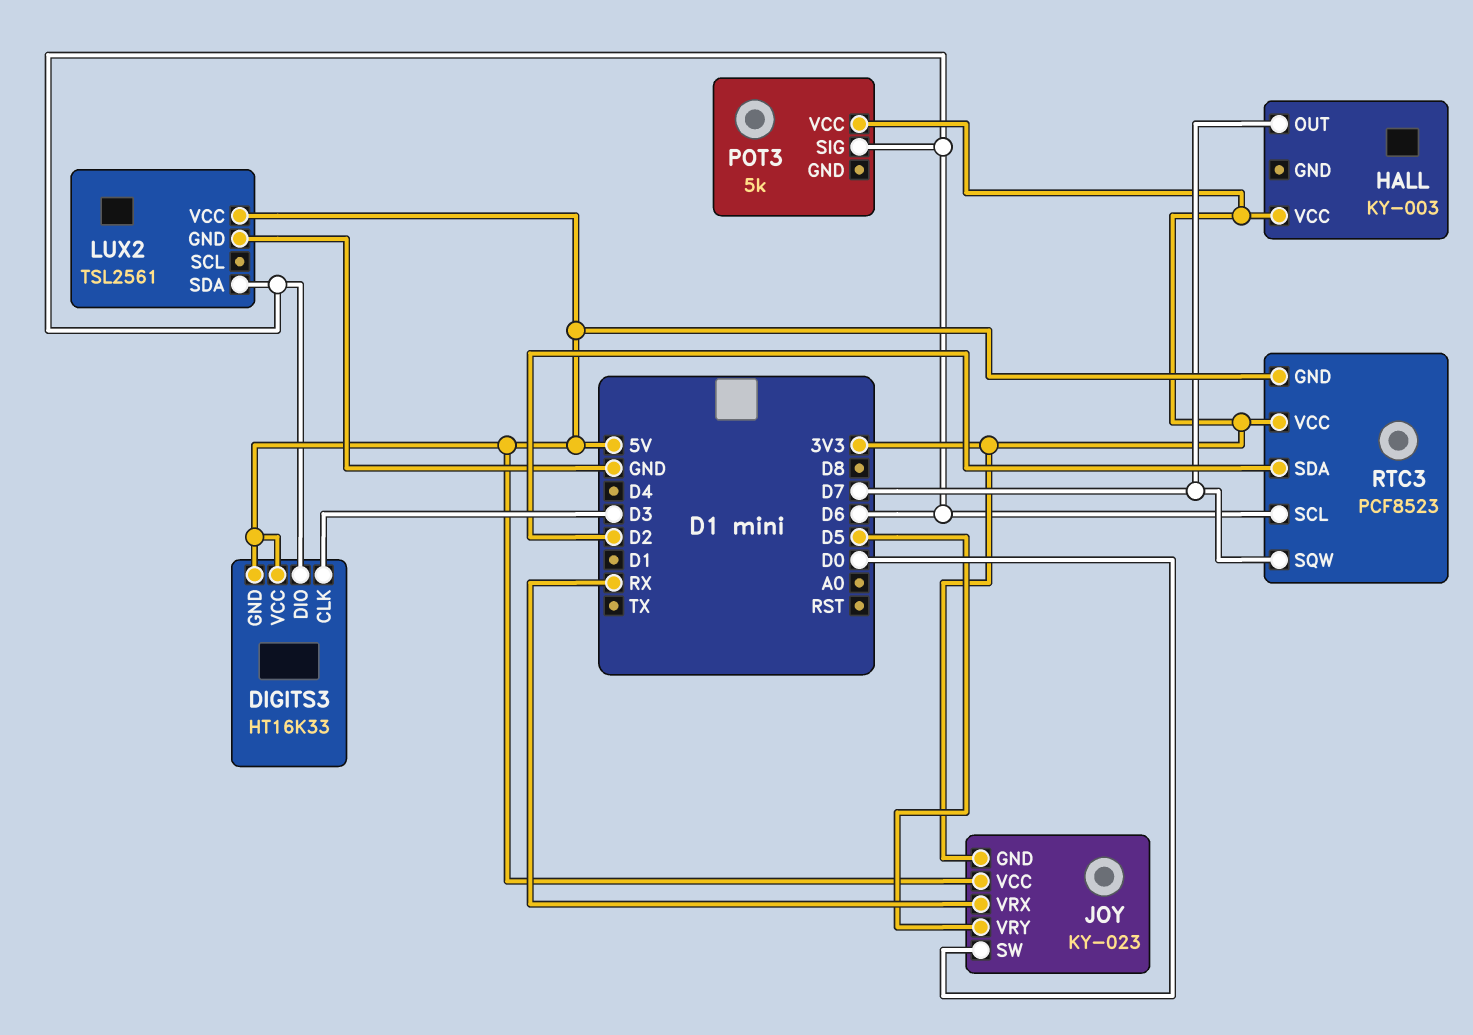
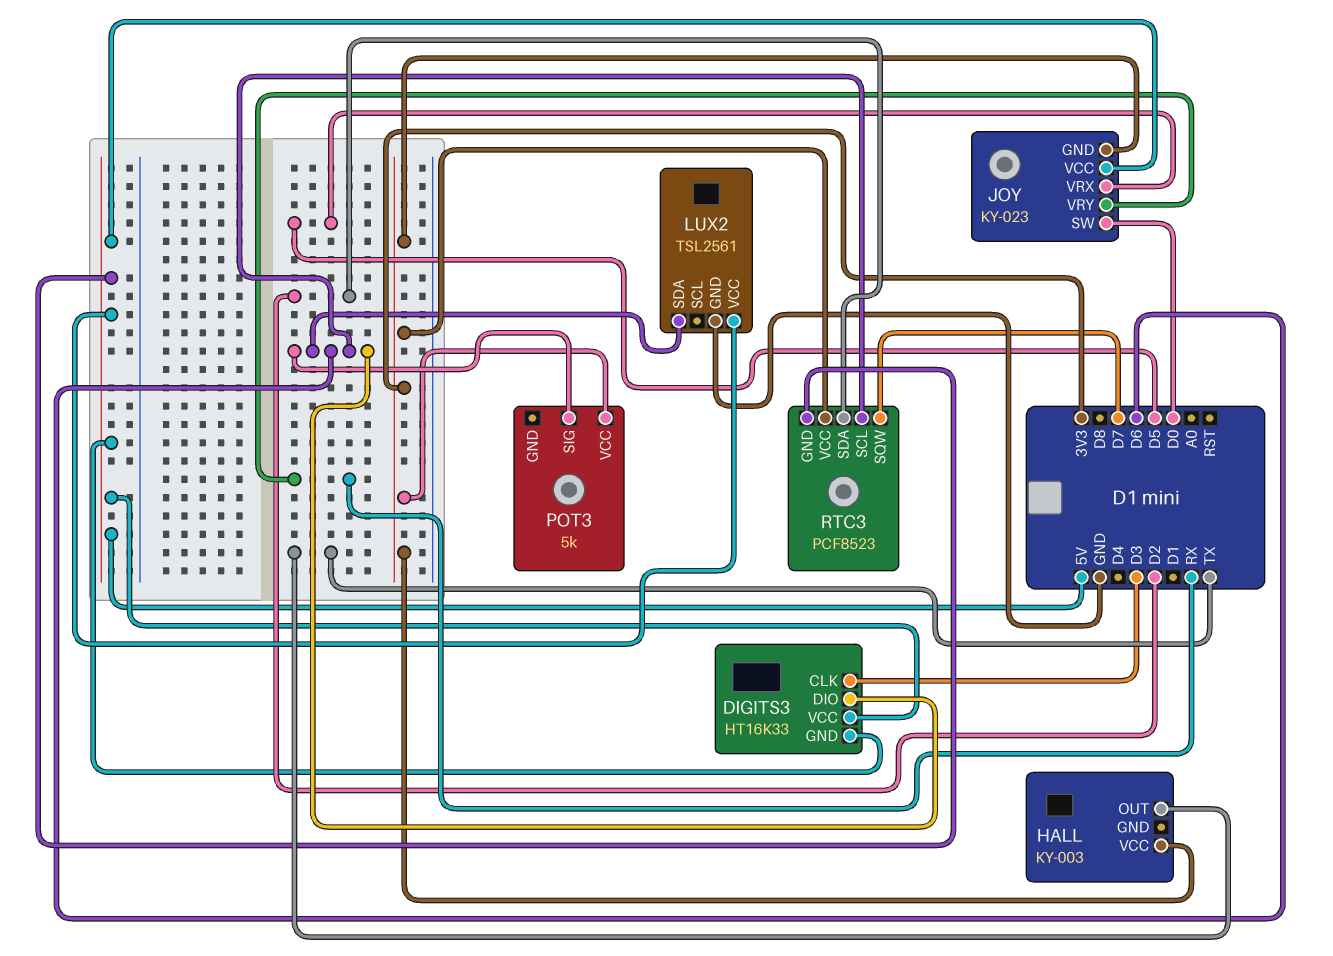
HALL pin OUT: D7 -> TX
JOY pin VRX: RX -> D5
JOY pin VRY: D5 -> RX

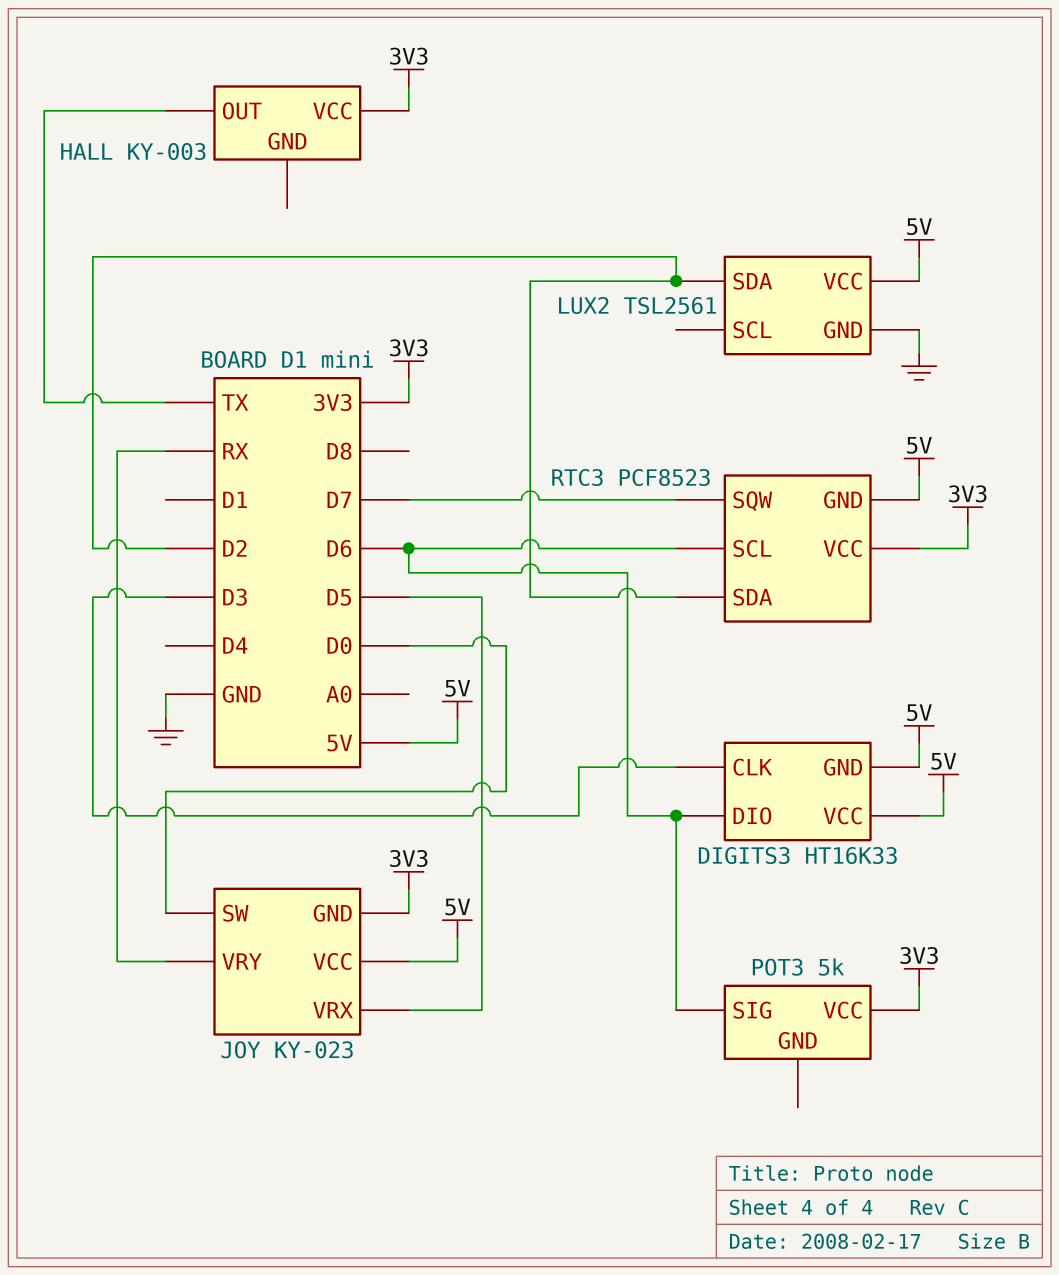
LUX2 pin SDA: D6 -> D2

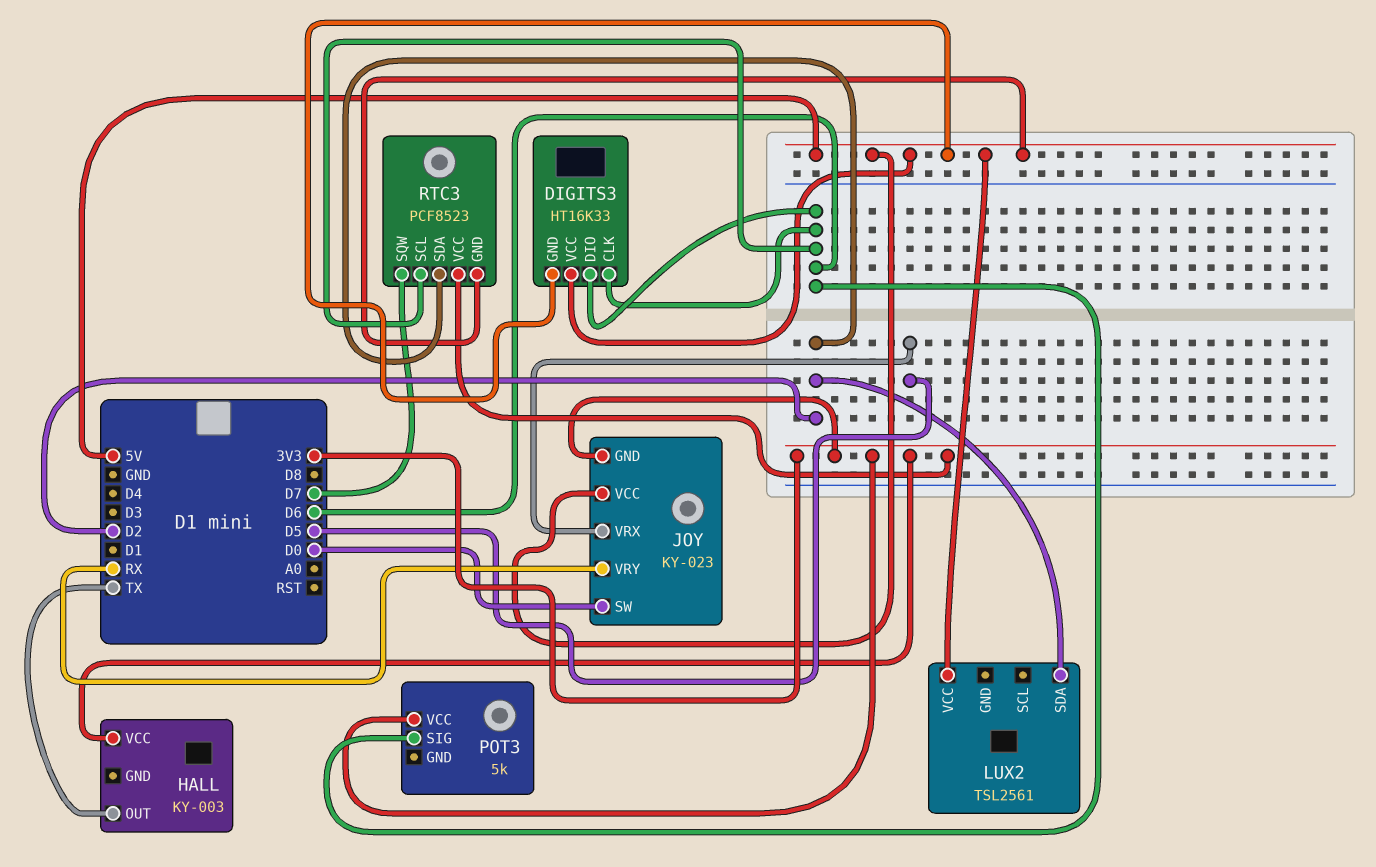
DIGITS3 pin CLK: D3 -> D6
LUX2 pin GND: GND -> none

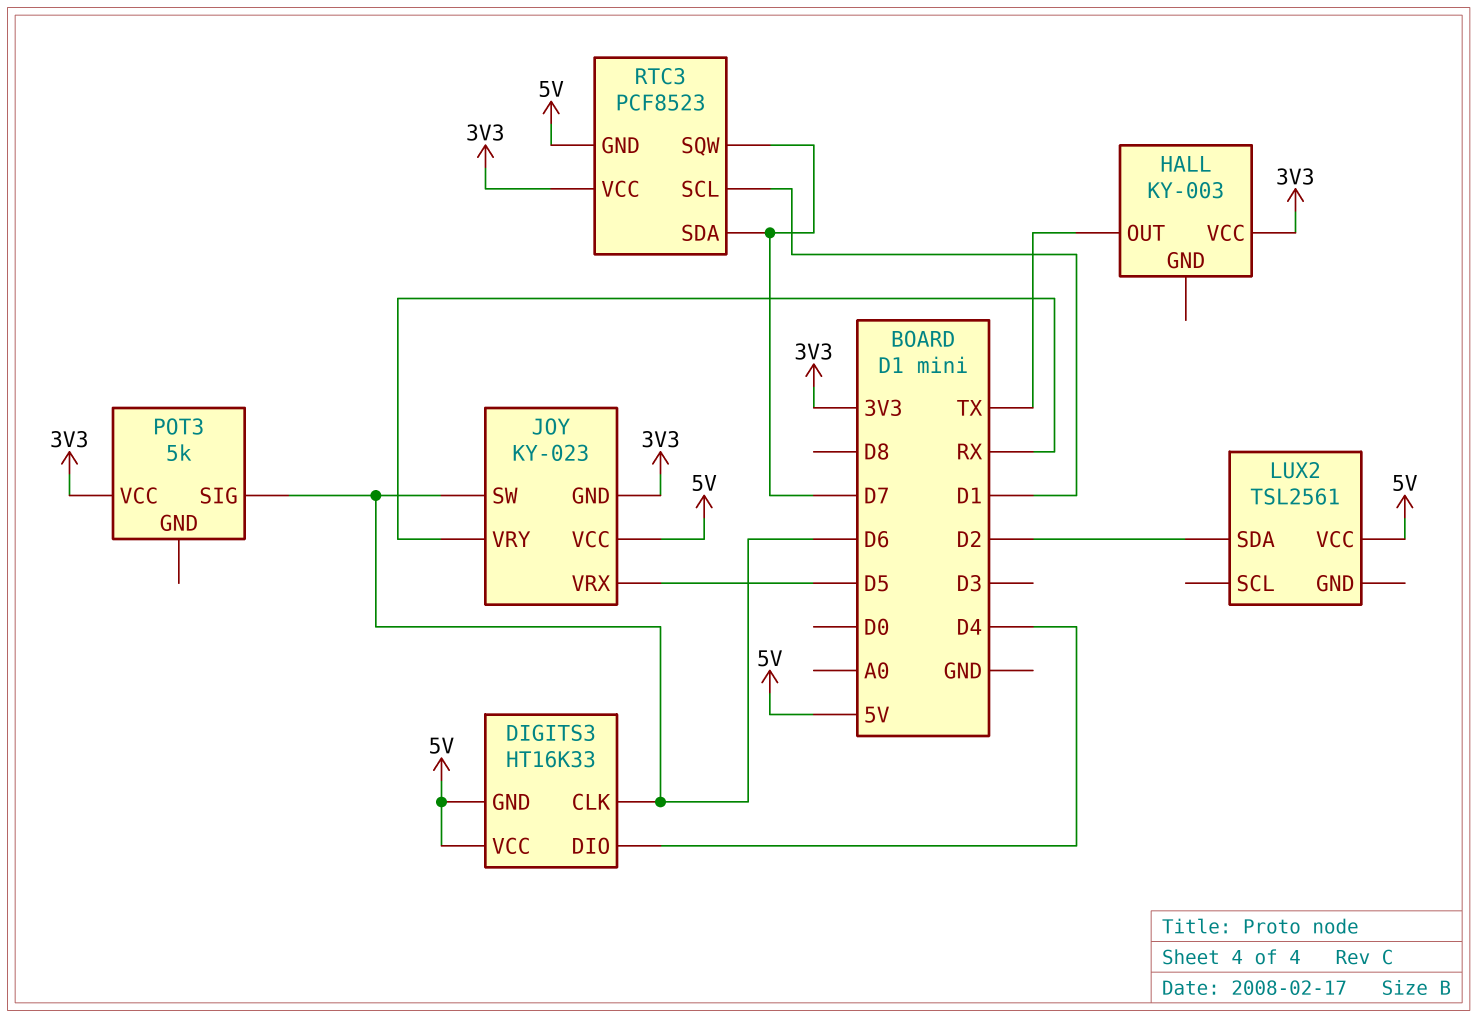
DIGITS3 pin DIO: D6 -> D4
JOY pin SW: D0 -> D6
RTC3 pin SCL: D6 -> D1
RTC3 pin SDA: D2 -> D7

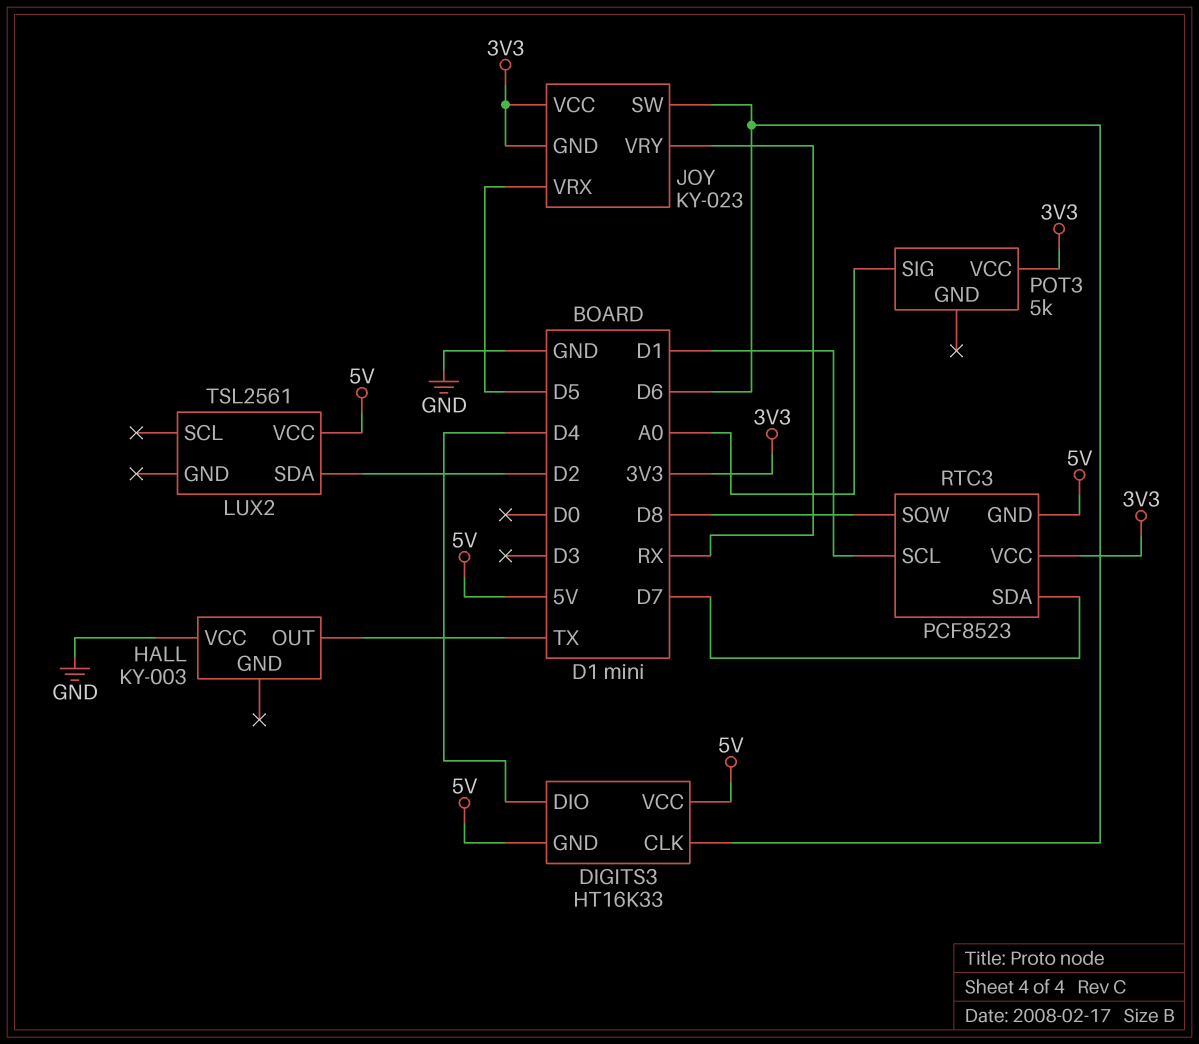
HALL pin VCC: 3V3 -> GND
JOY pin VCC: 5V -> 3V3
POT3 pin SIG: D6 -> A0
RTC3 pin SQW: D7 -> D8

